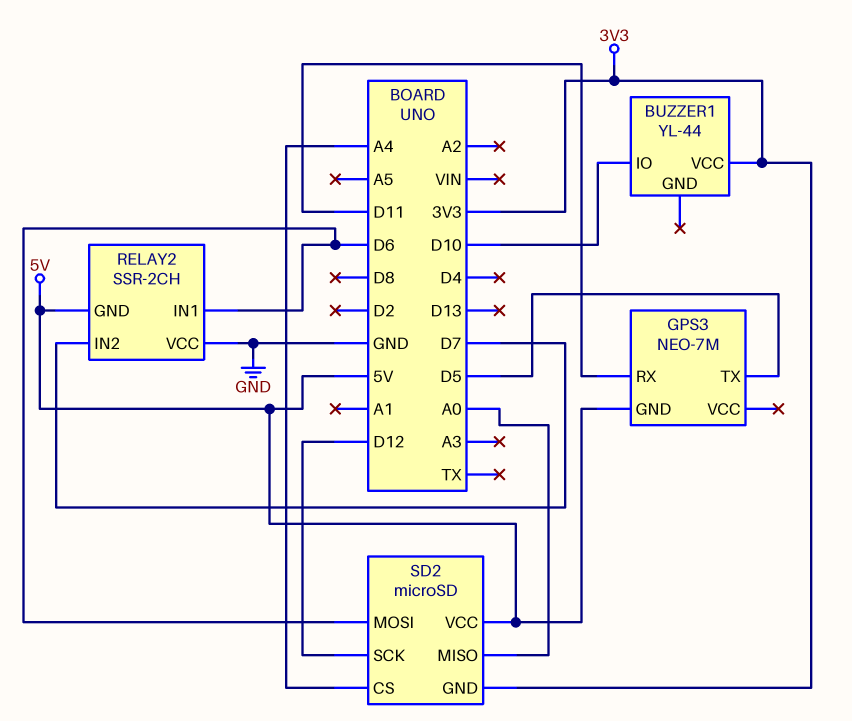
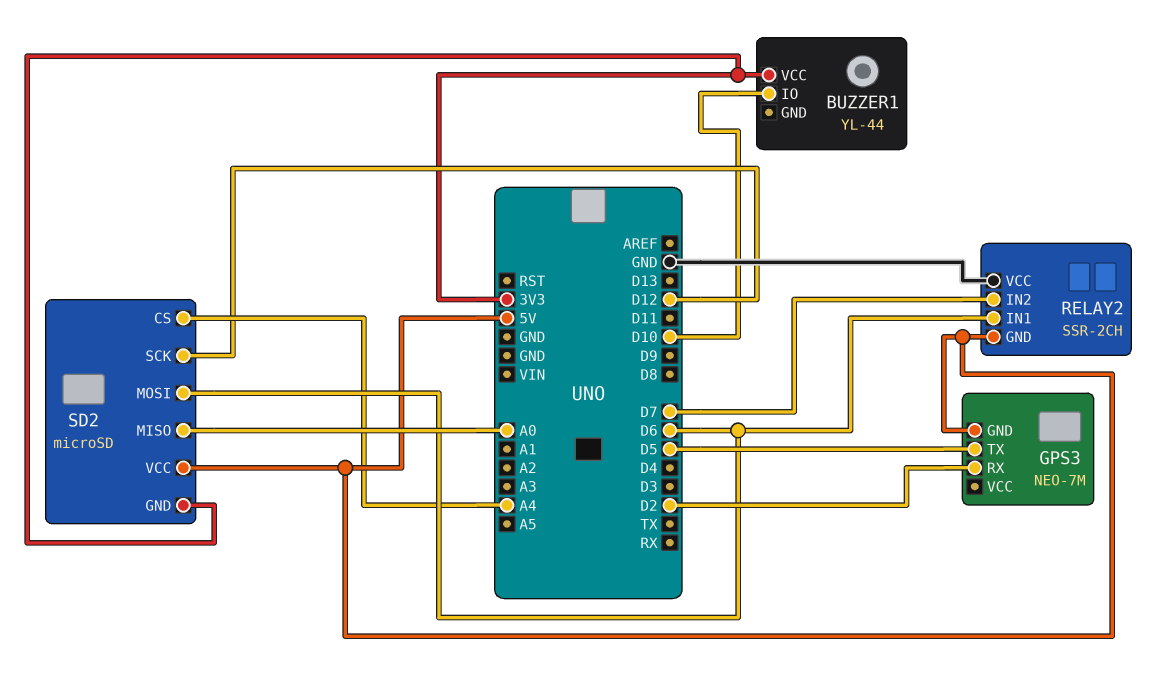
GPS3 pin RX: D11 -> D2

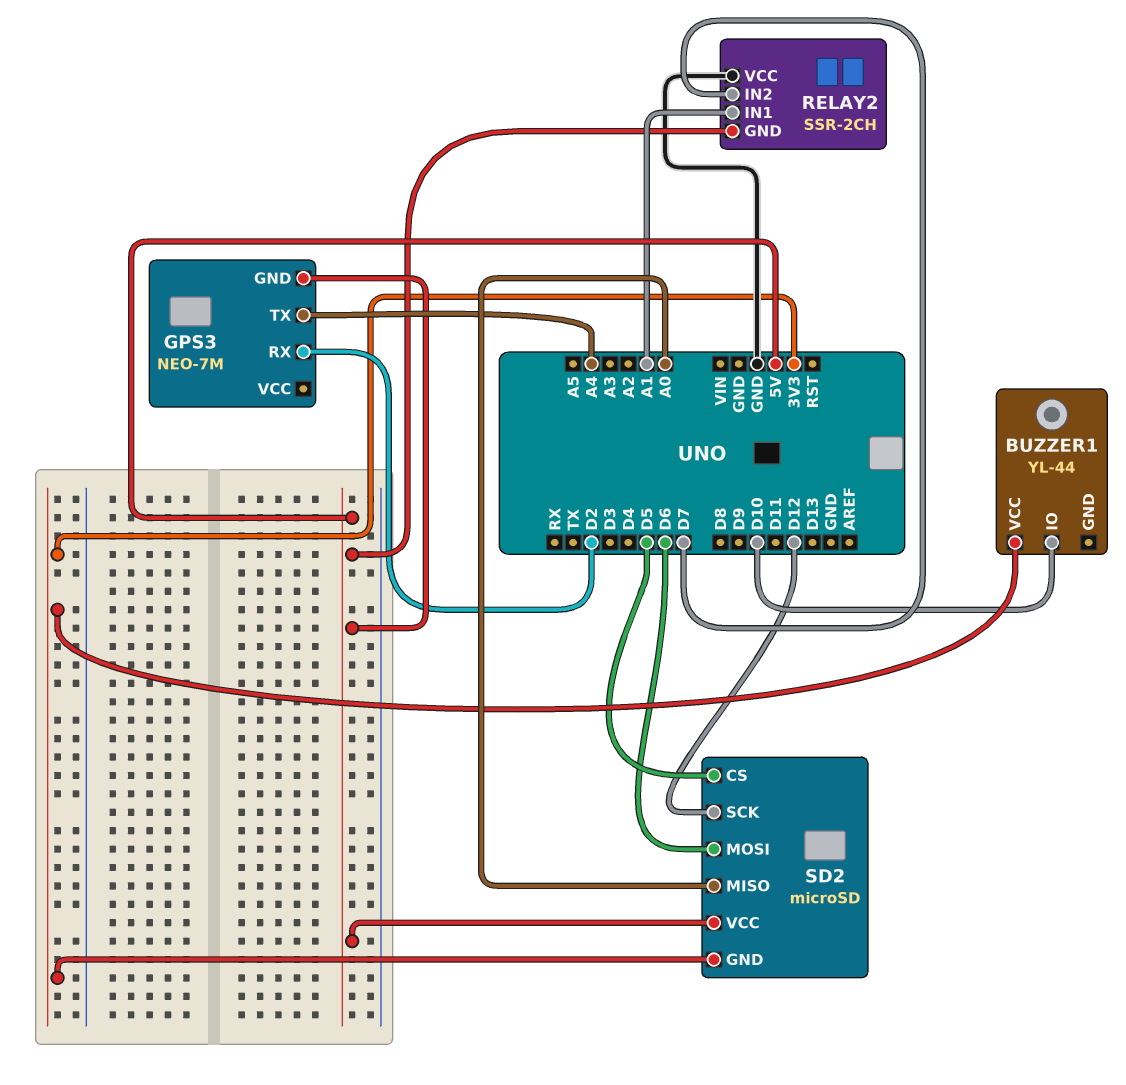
GPS3 pin TX: D5 -> A4
RELAY2 pin IN1: D6 -> A1
SD2 pin CS: A4 -> D5

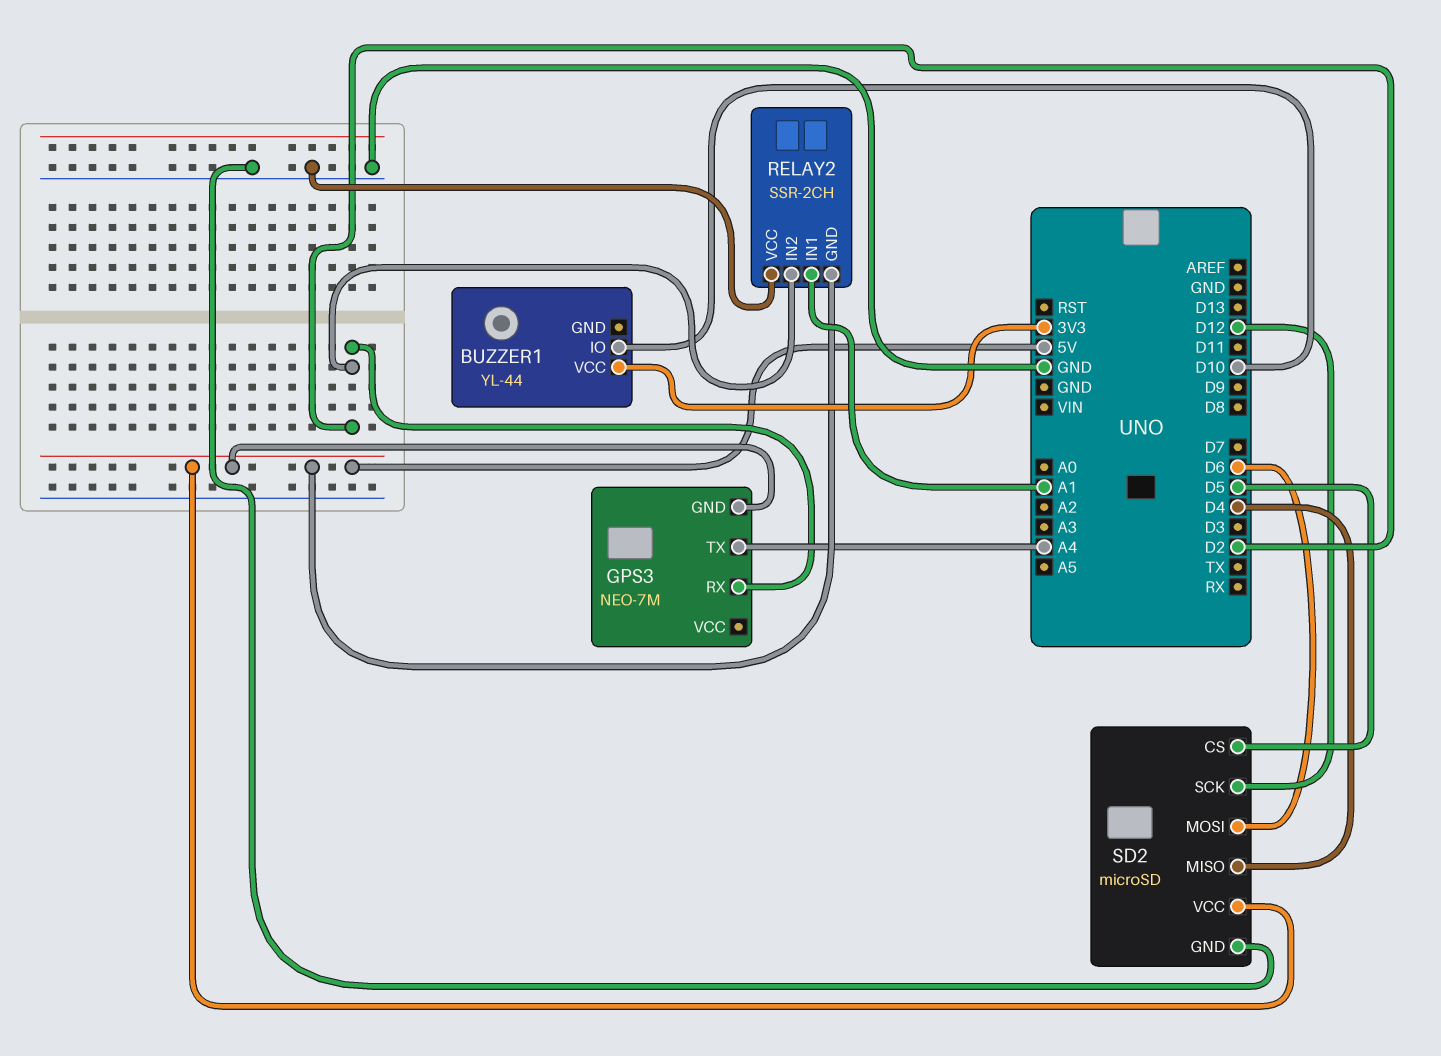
RELAY2 pin IN2: D7 -> D2
SD2 pin GND: 3V3 -> GND
SD2 pin MISO: A0 -> D4

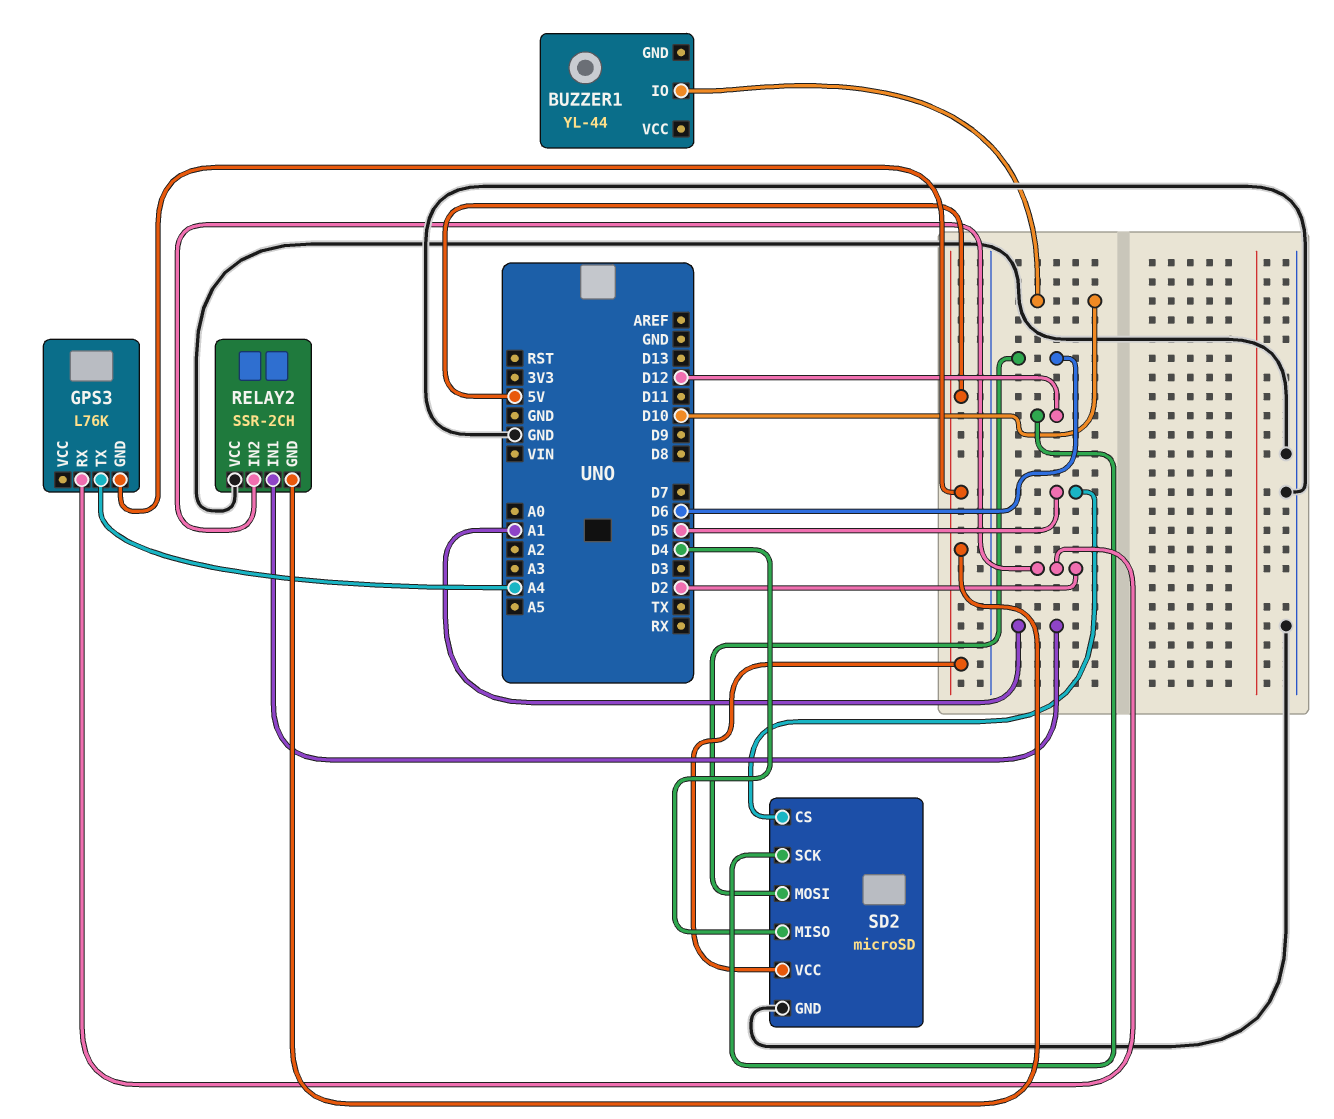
BUZZER1 pin VCC: 3V3 -> none
GPS3: NEO-7M -> L76K

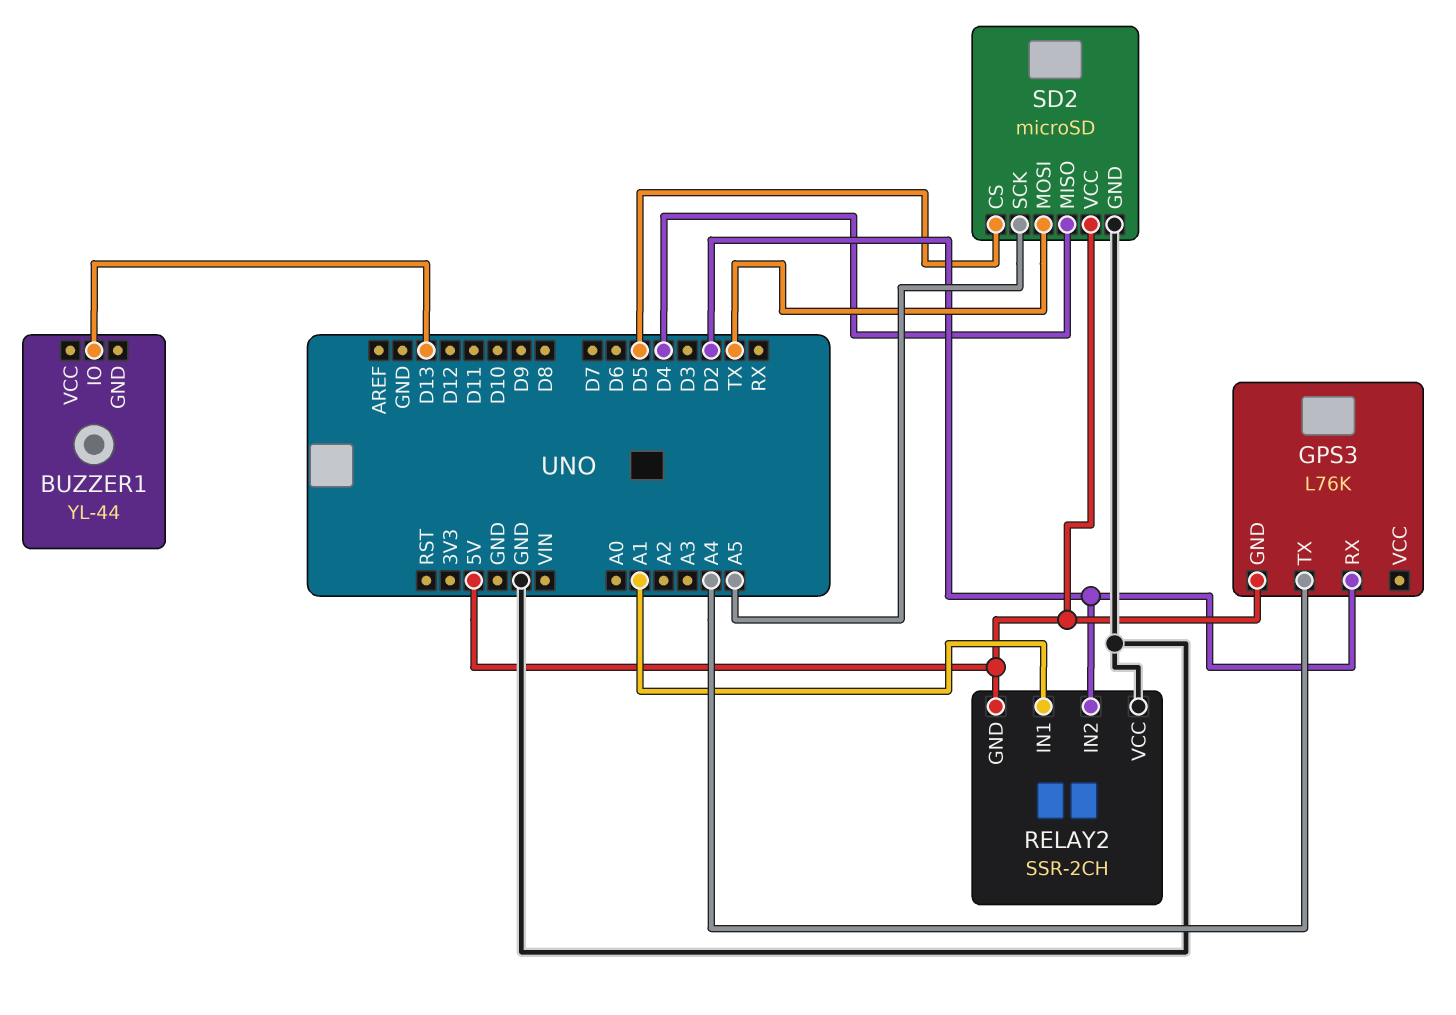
BUZZER1 pin IO: D10 -> D13
SD2 pin MOSI: D6 -> TX
SD2 pin SCK: D12 -> A5

